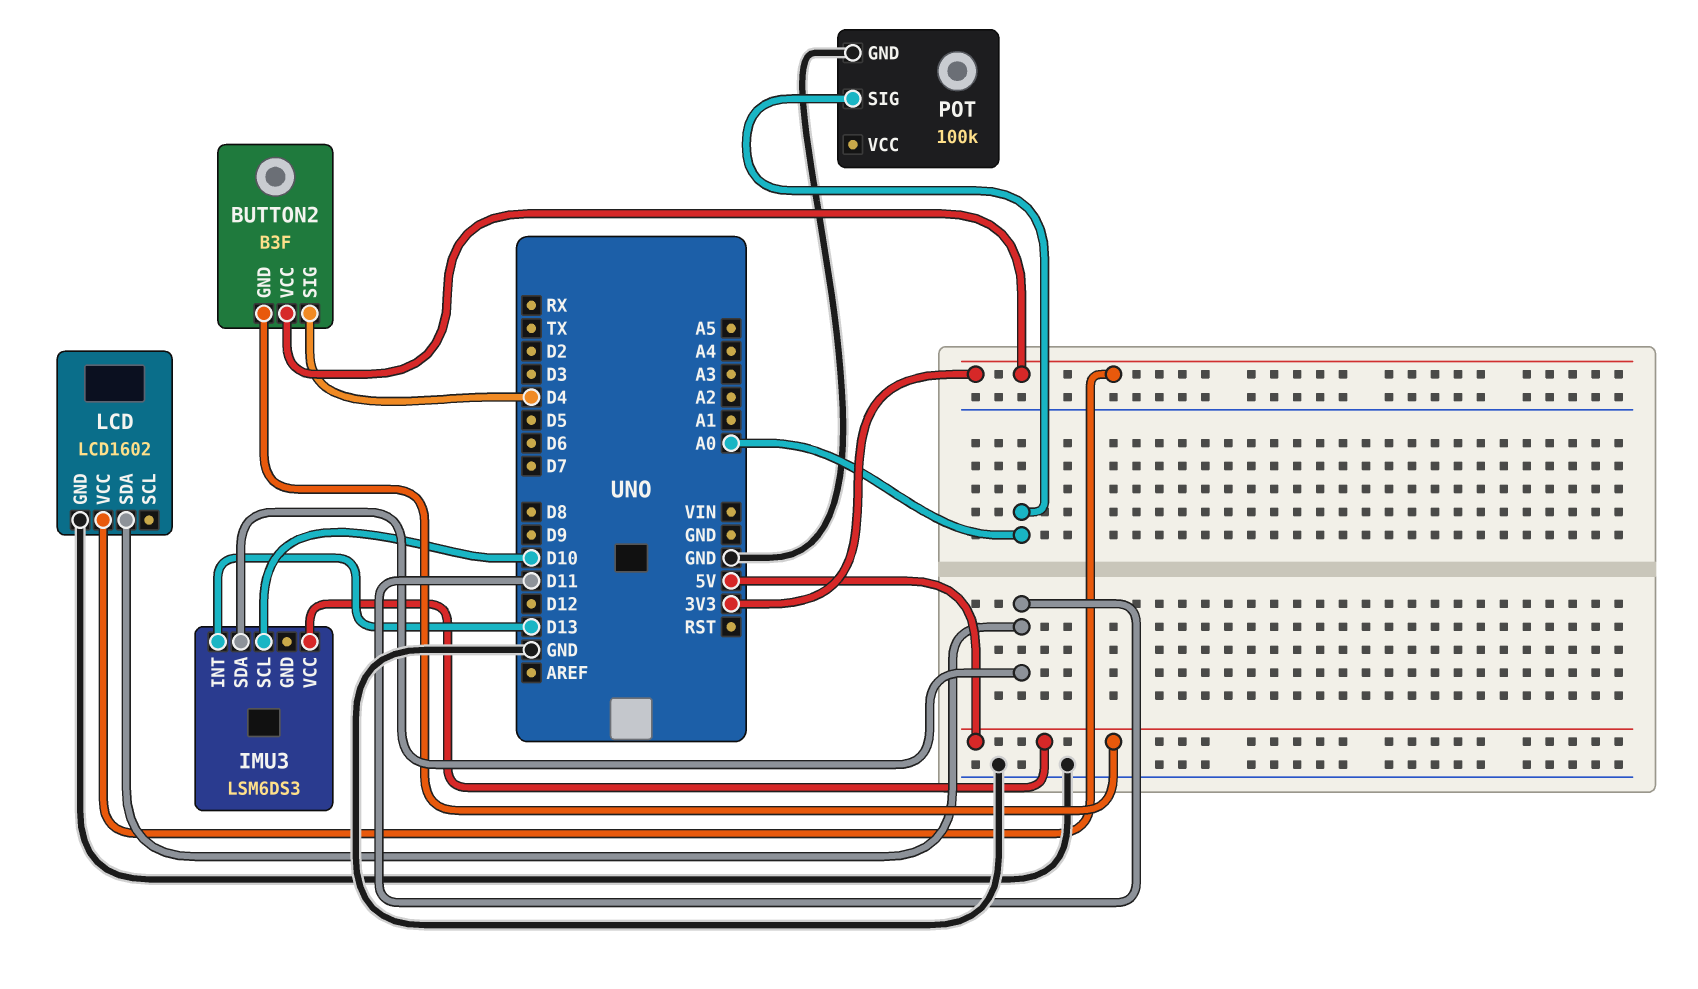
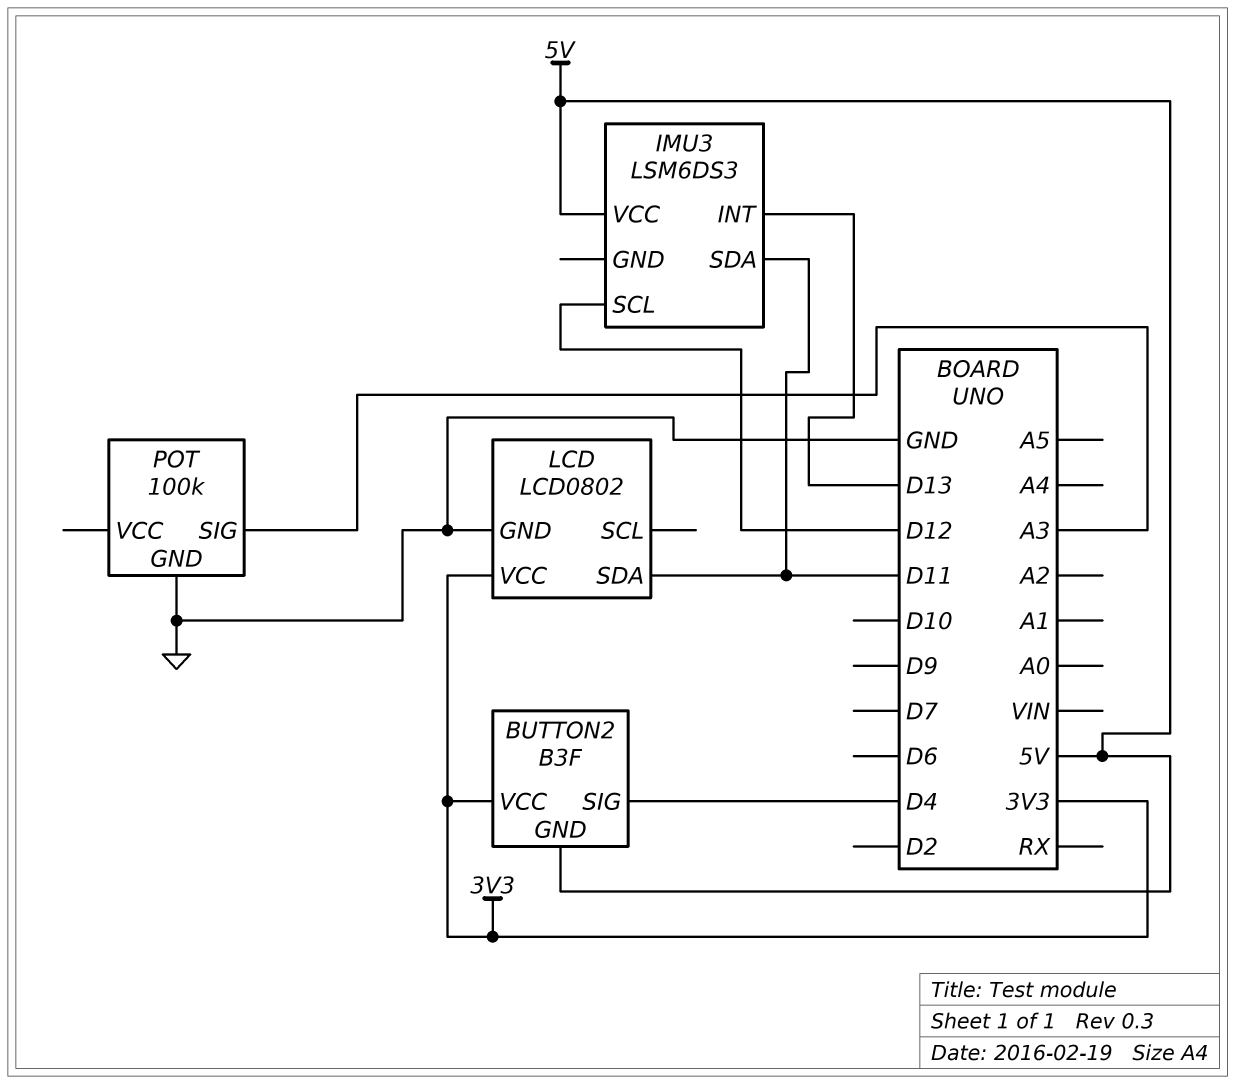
IMU3 pin SCL: D10 -> D12
LCD: LCD1602 -> LCD0802
POT pin SIG: A0 -> A3

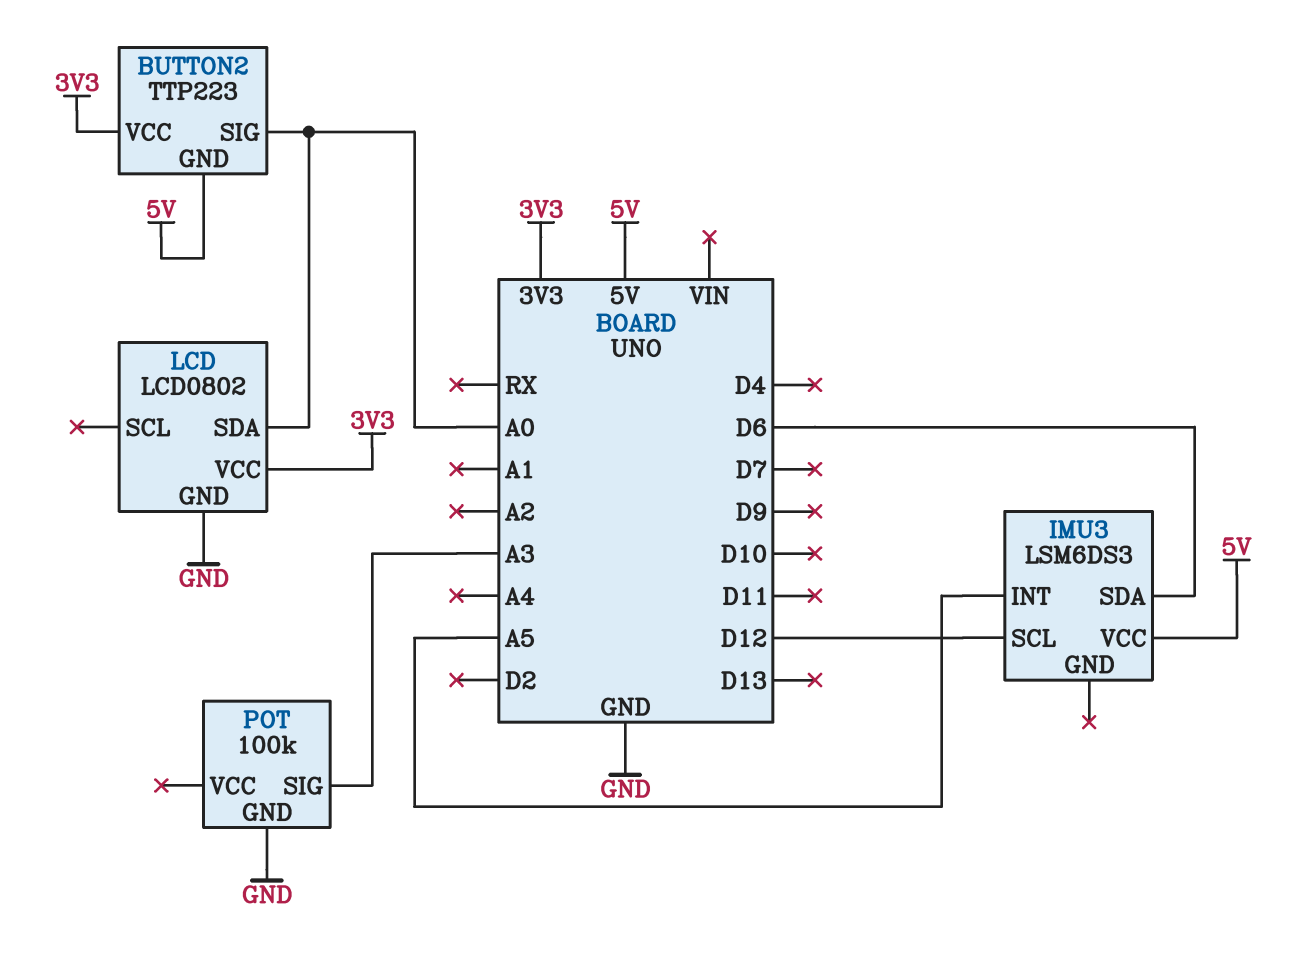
BUTTON2: B3F -> TTP223
BUTTON2 pin SIG: D4 -> A0
IMU3 pin INT: D13 -> A5
IMU3 pin SDA: D11 -> D6
LCD pin SDA: D11 -> A0

